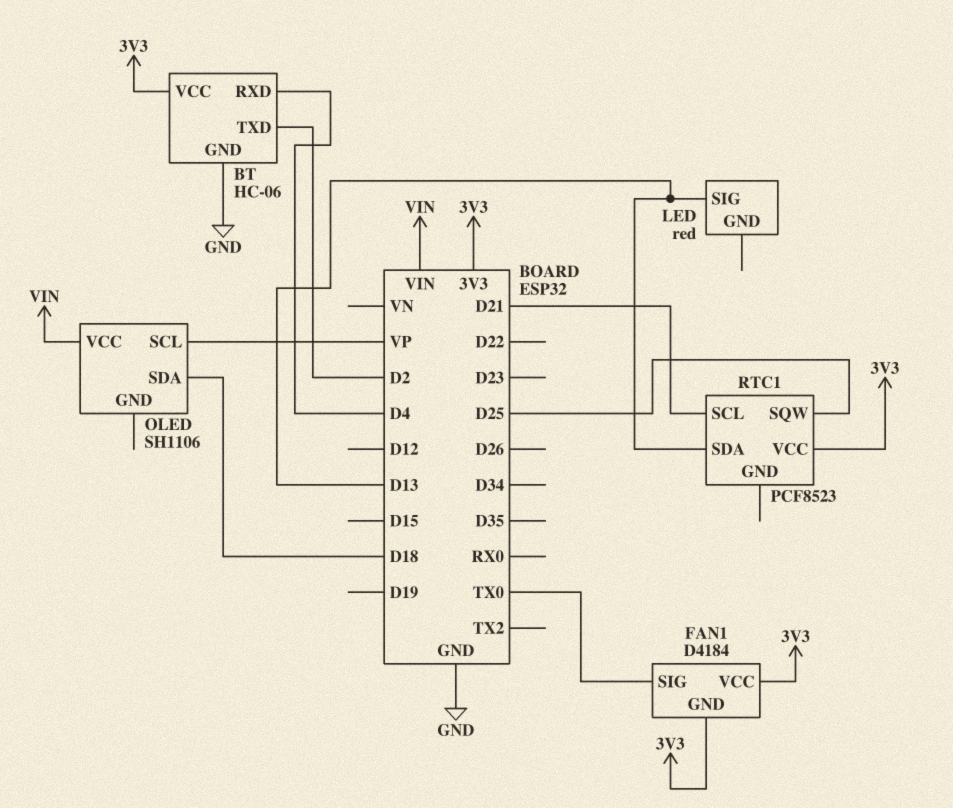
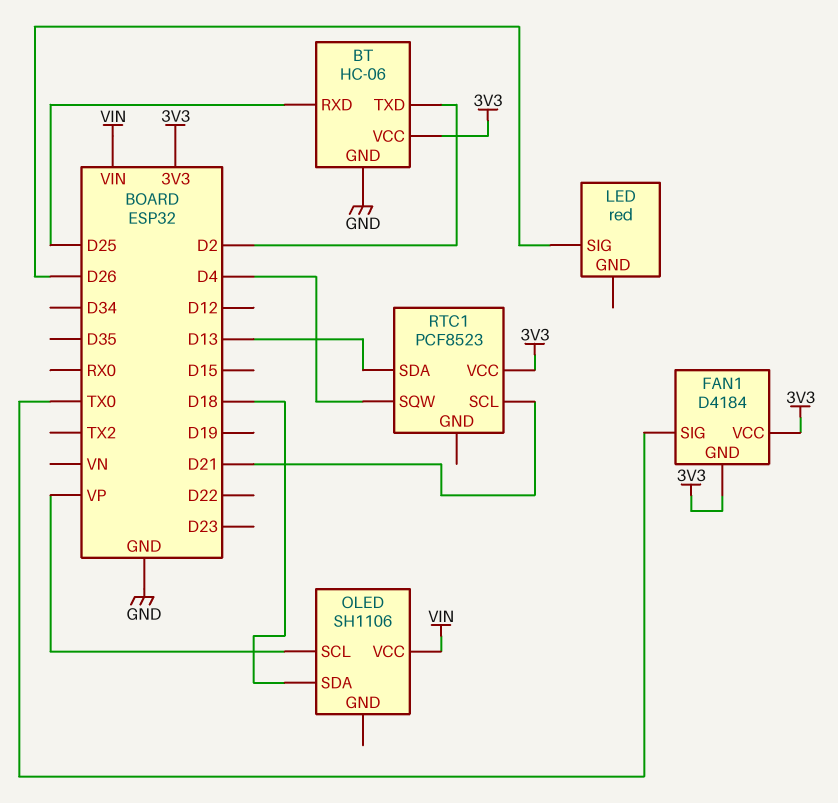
BT pin RXD: D4 -> D25
LED pin SIG: D13 -> D26
RTC1 pin SQW: D25 -> D4

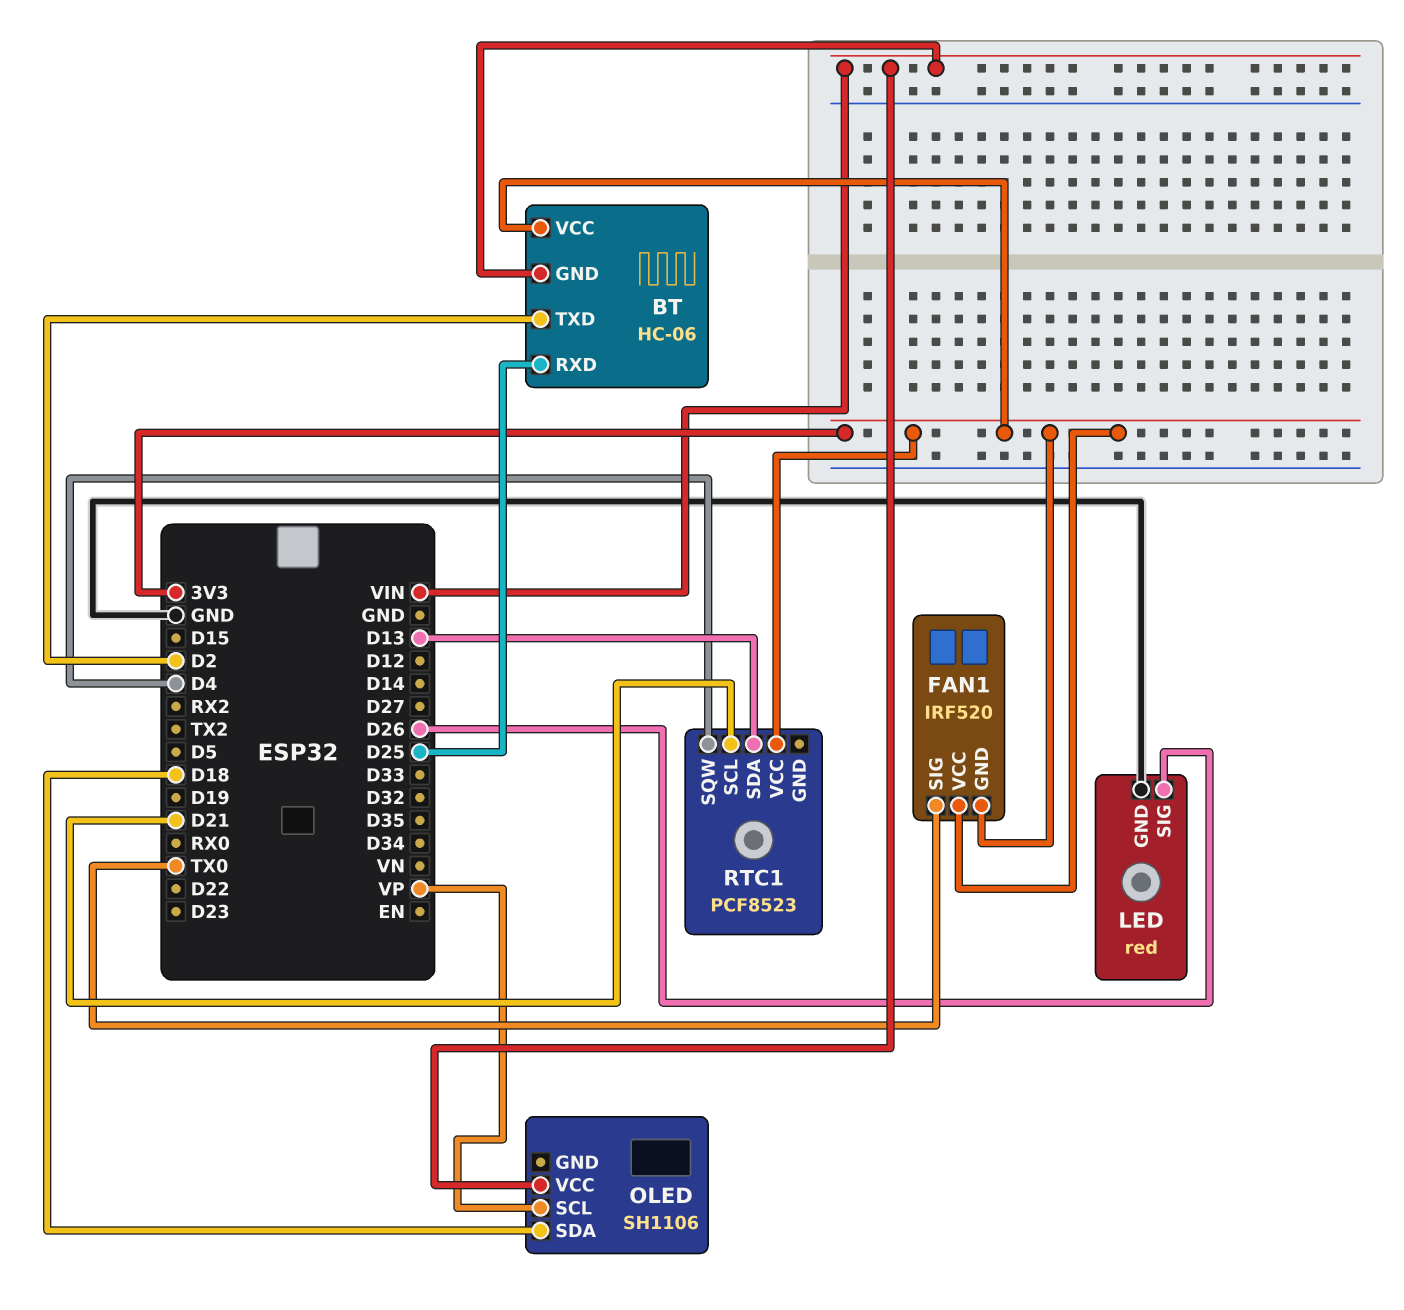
BT pin GND: GND -> VIN
FAN1: D4184 -> IRF520
LED pin GND: none -> GND

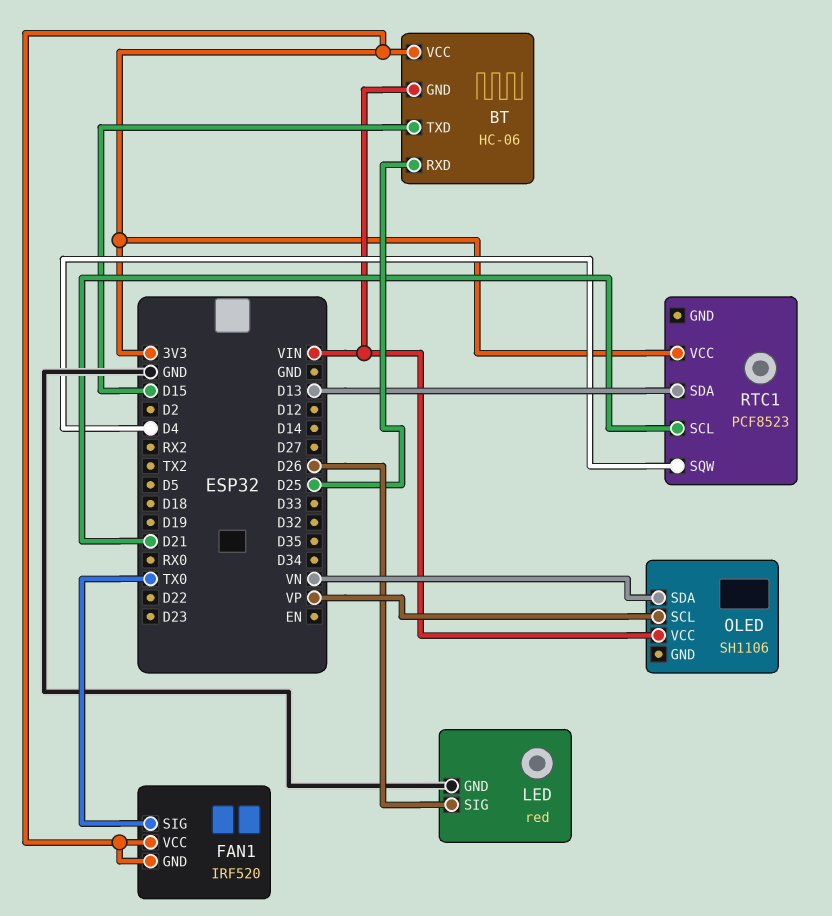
BT pin TXD: D2 -> D15
OLED pin SDA: D18 -> VN

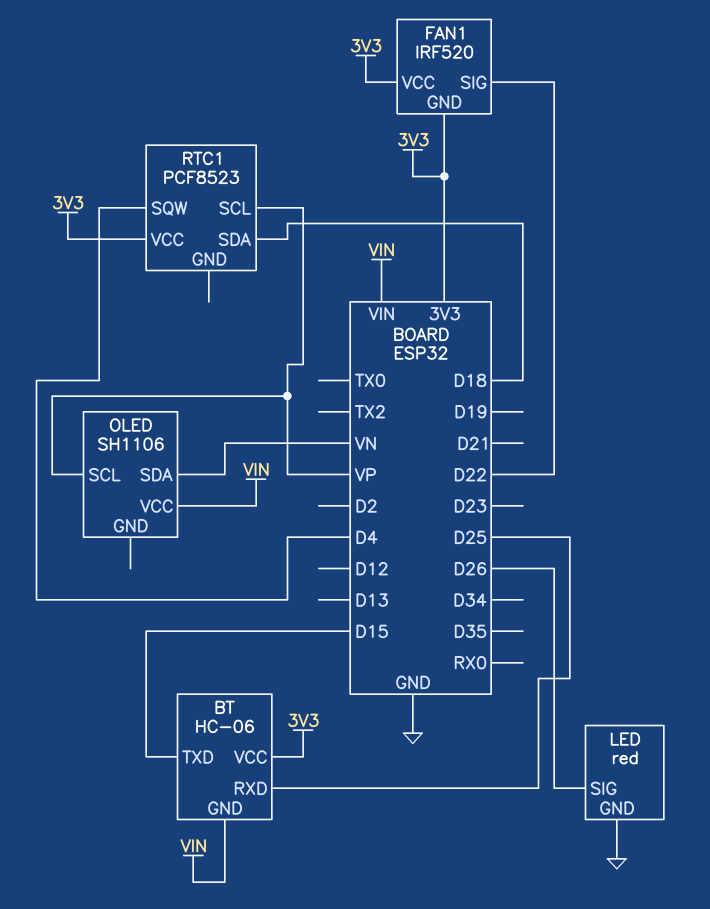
FAN1 pin SIG: TX0 -> D22
RTC1 pin SCL: D21 -> VP
RTC1 pin SDA: D13 -> D18

